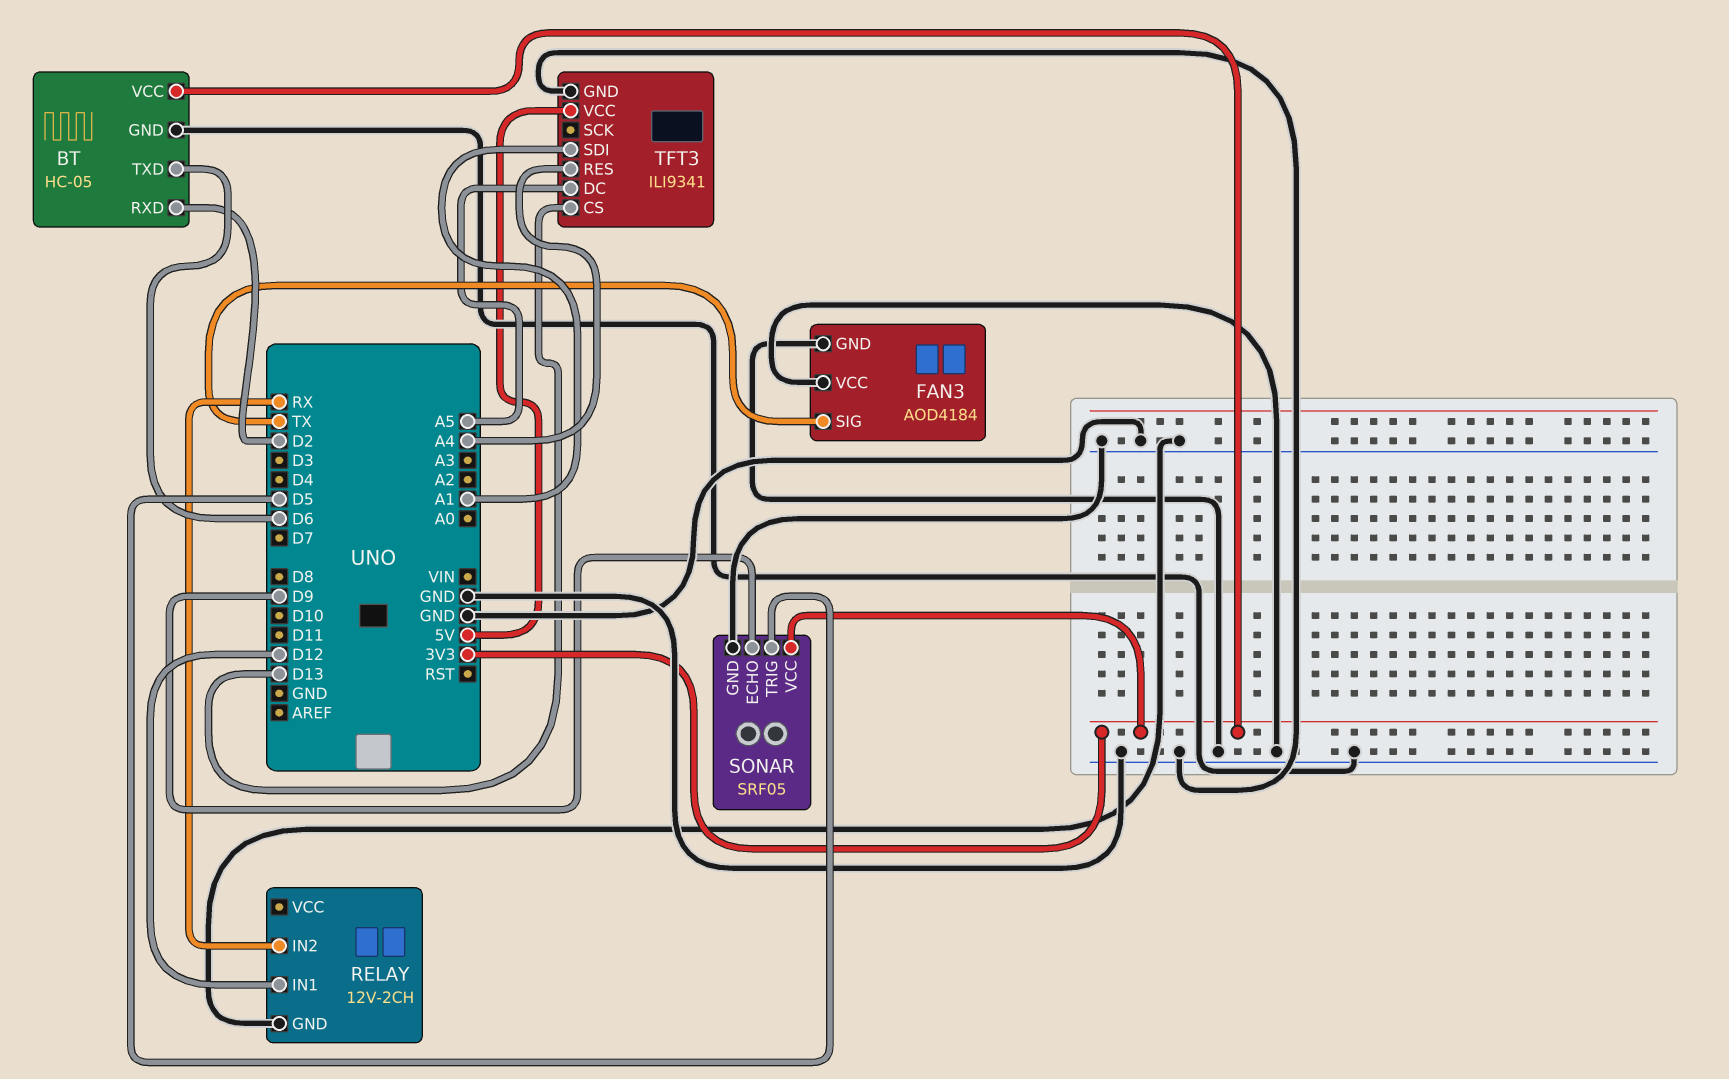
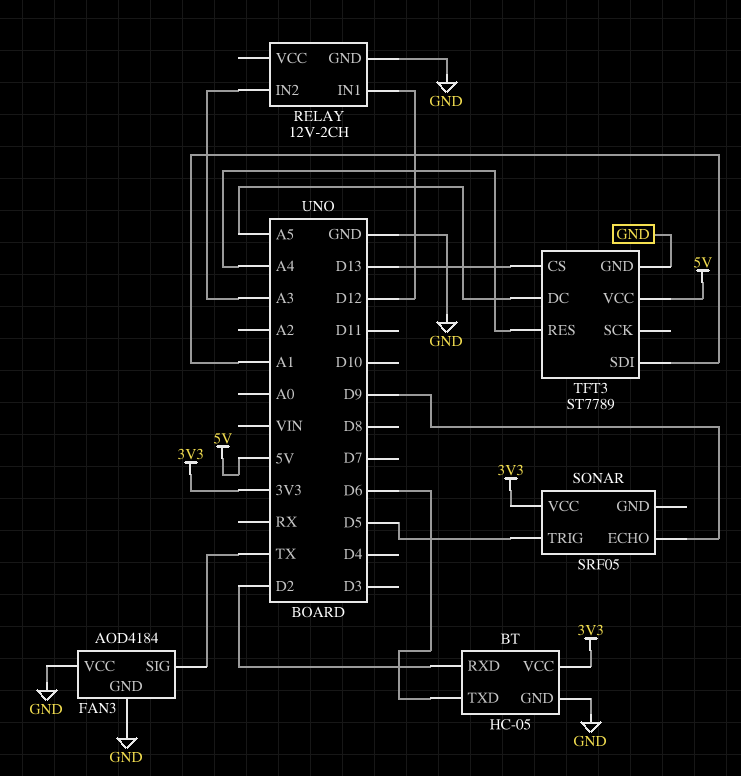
RELAY pin IN2: RX -> A3
SONAR pin GND: GND -> none
TFT3: ILI9341 -> ST7789

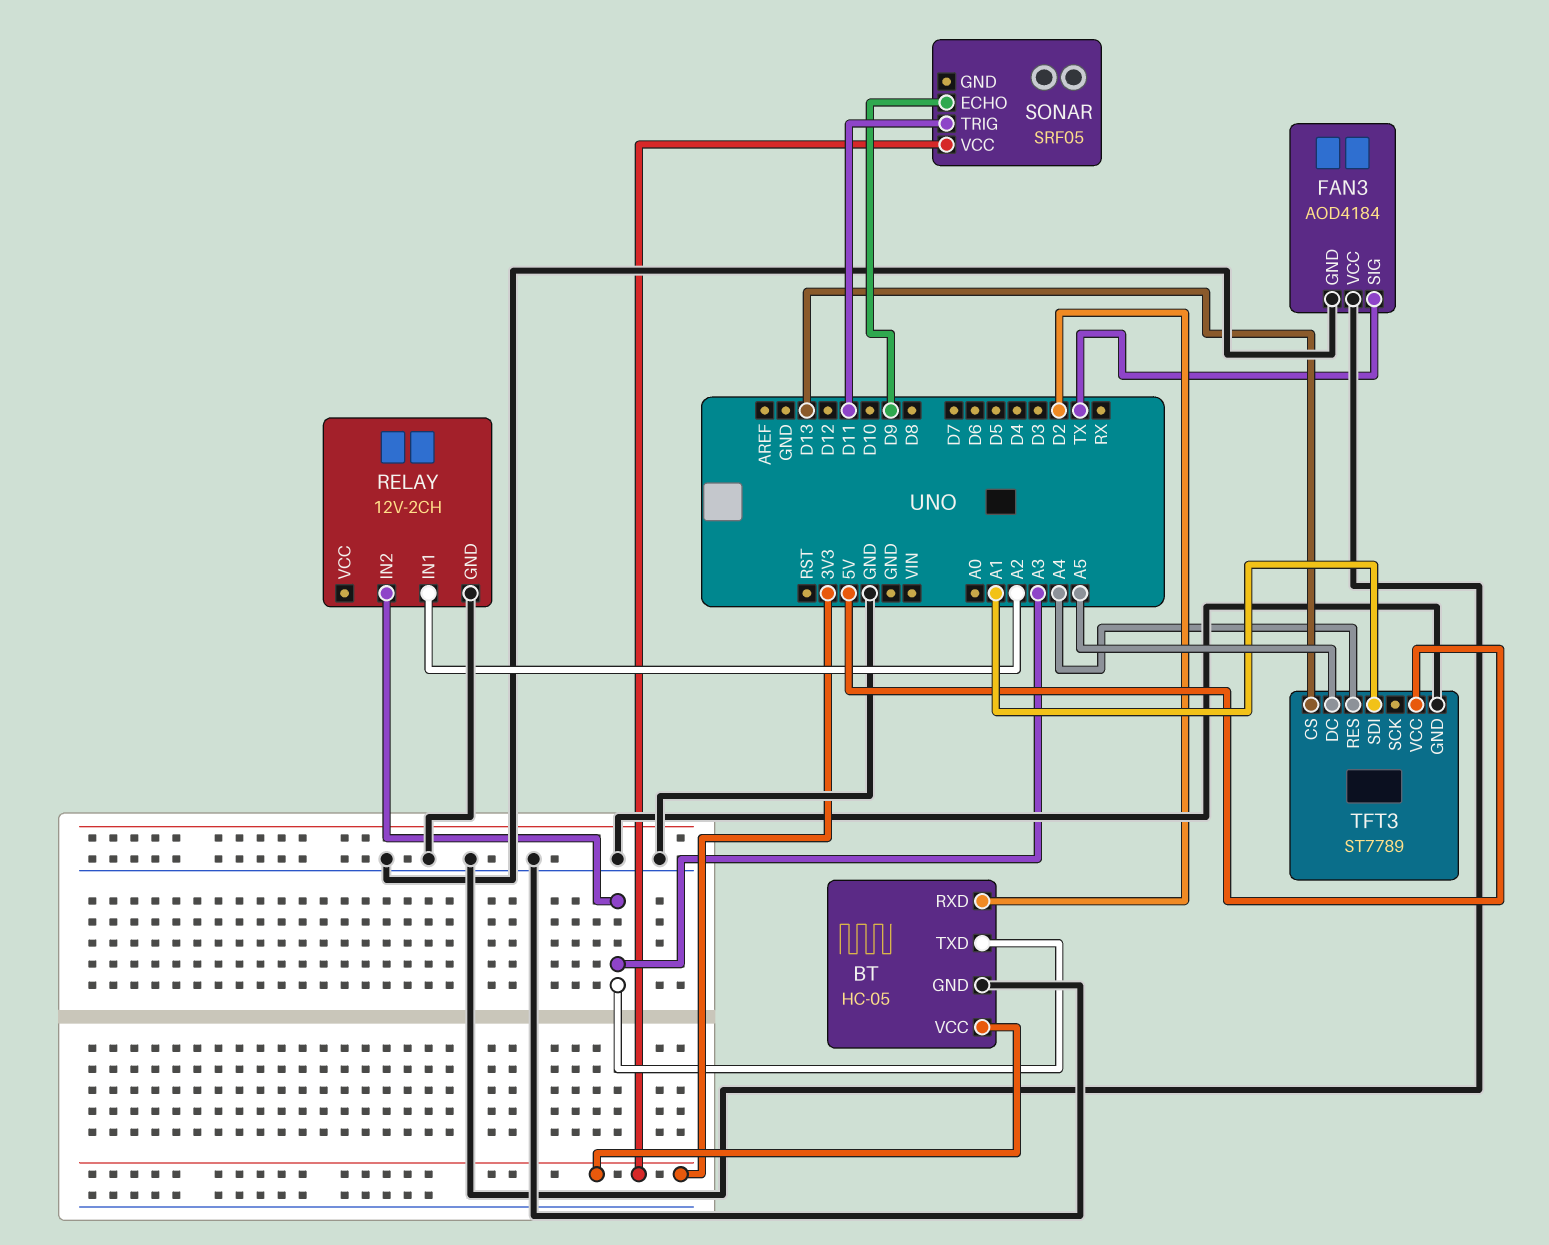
BT pin TXD: D6 -> A3
RELAY pin IN1: D12 -> A2
SONAR pin TRIG: D5 -> D11

